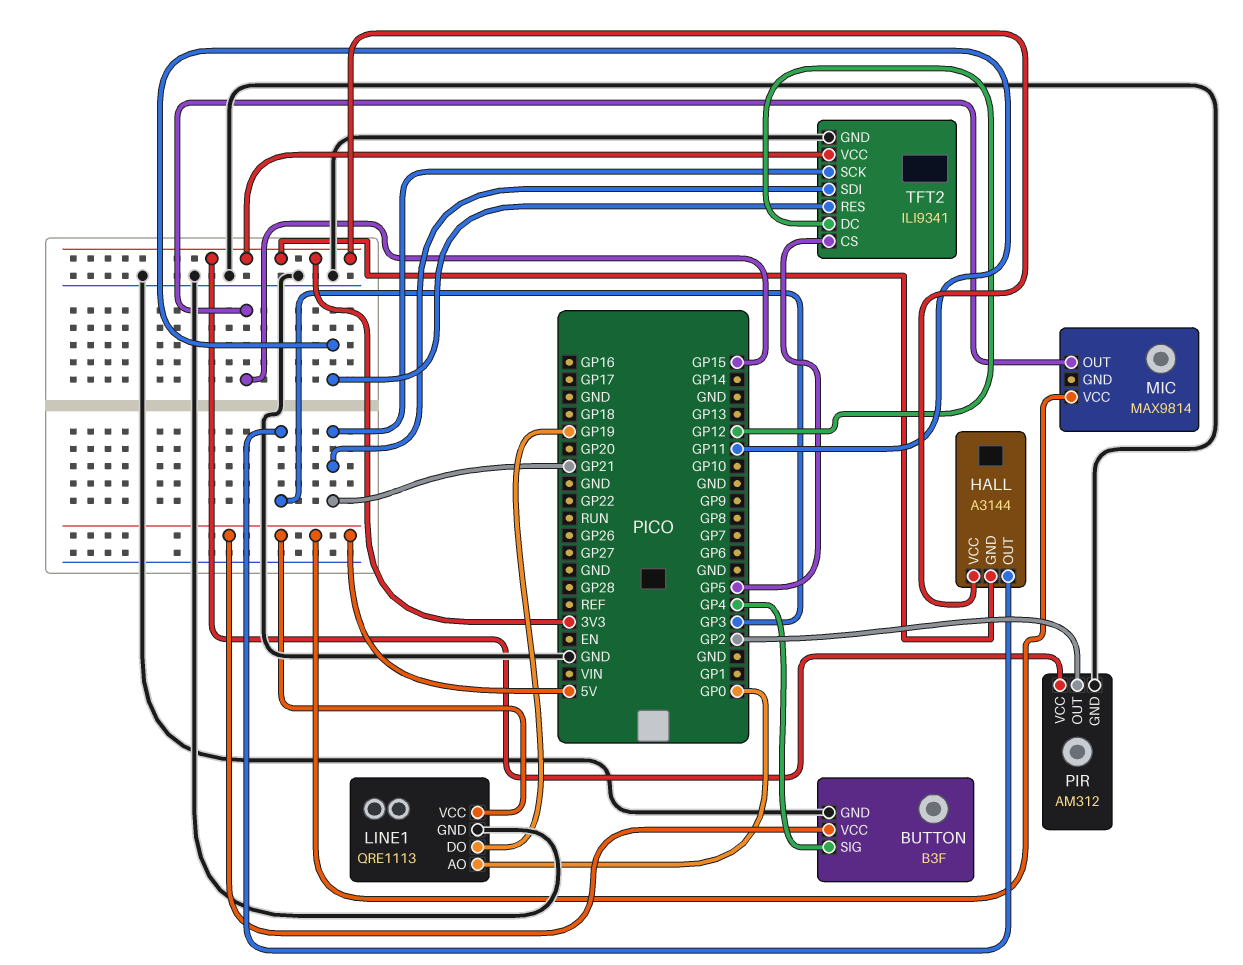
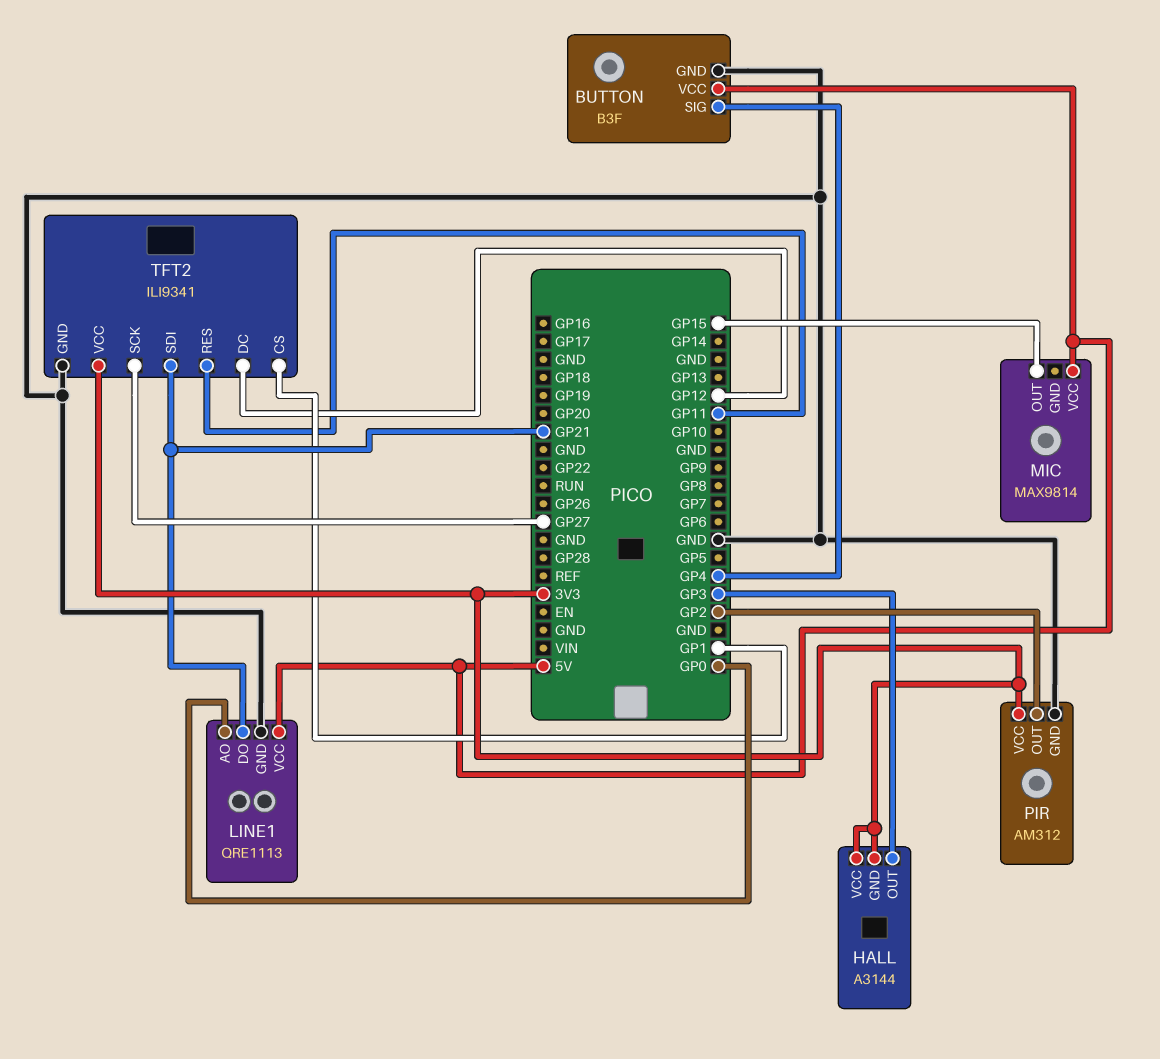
LINE1 pin DO: GP19 -> GP21
TFT2 pin CS: GP5 -> GP1
TFT2 pin SCK: GP21 -> GP27

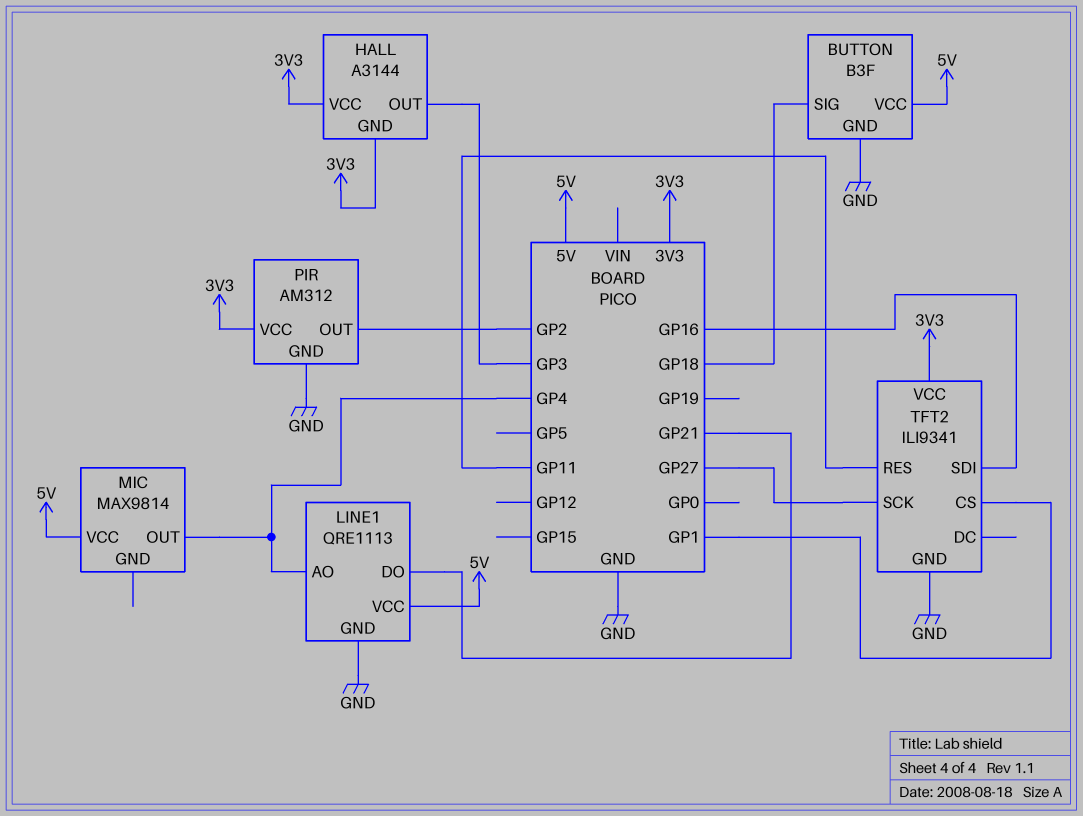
BUTTON pin SIG: GP4 -> GP18
LINE1 pin AO: GP0 -> GP4
MIC pin OUT: GP15 -> GP4
TFT2 pin DC: GP12 -> none
TFT2 pin SDI: GP21 -> GP16

